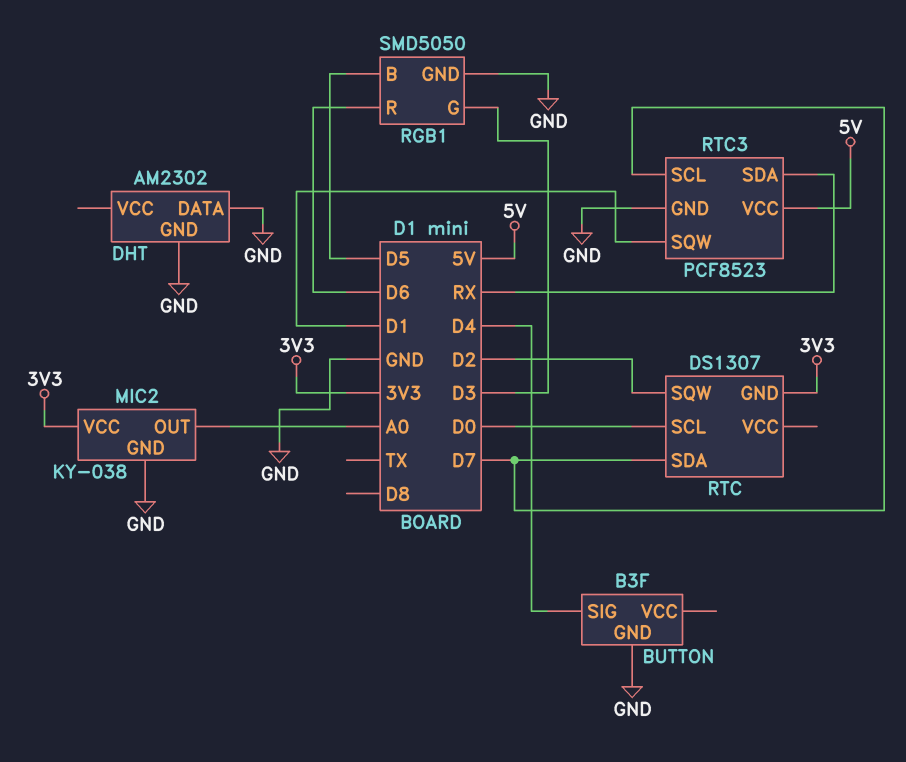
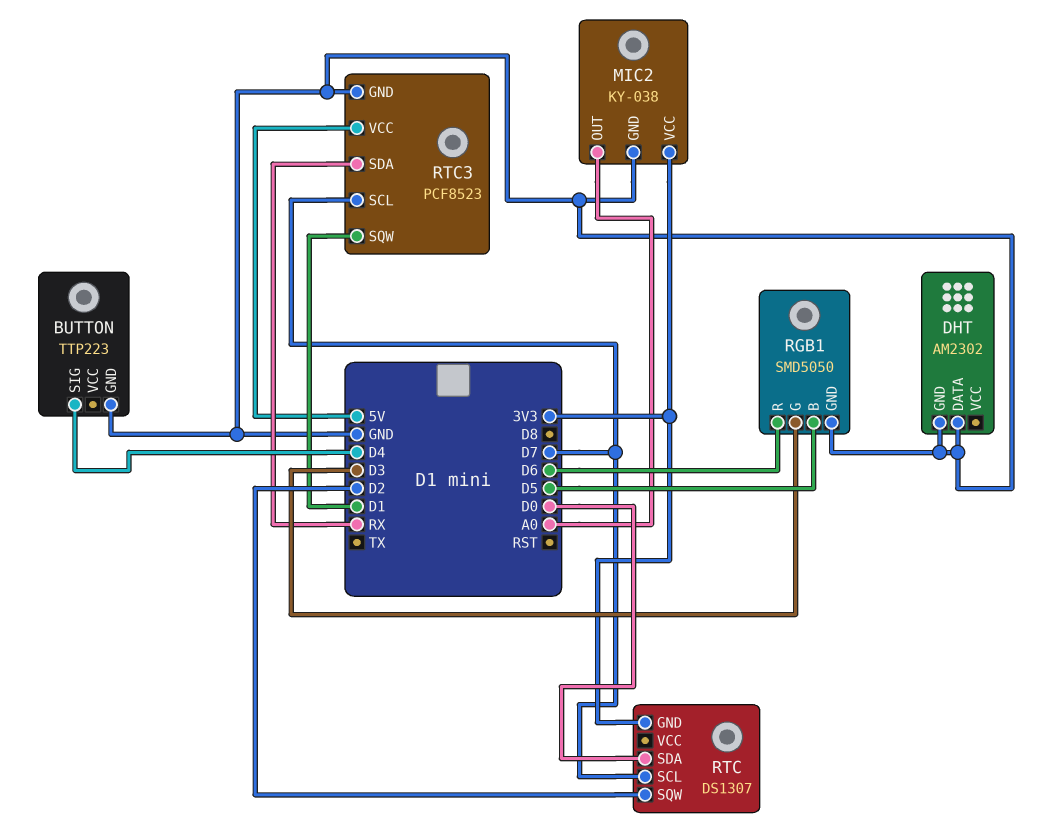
BUTTON: B3F -> TTP223
RTC pin SCL: D0 -> D7
RTC pin SDA: D7 -> D0

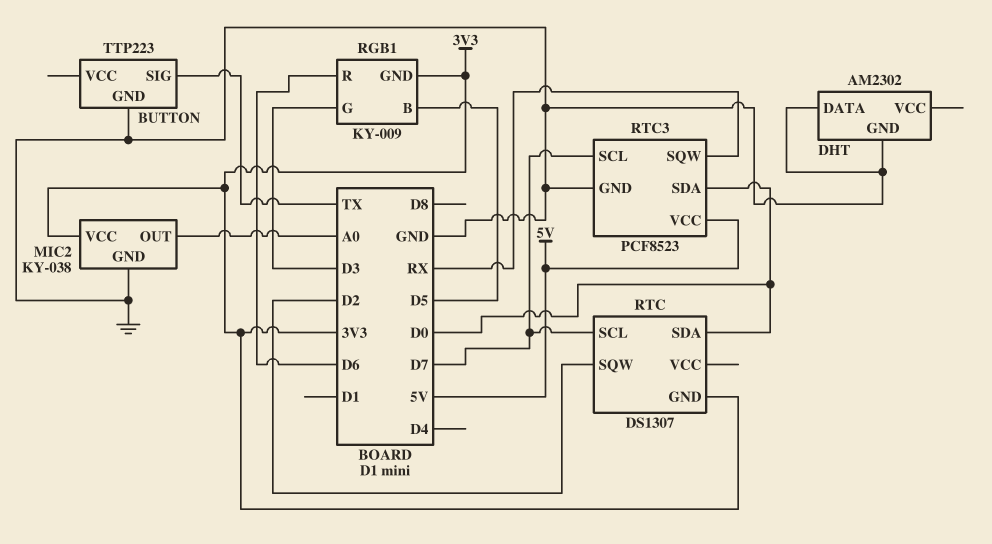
BUTTON pin SIG: D4 -> TX
RGB1: SMD5050 -> KY-009
RGB1 pin GND: GND -> 3V3
RTC3 pin SDA: RX -> D0
RTC3 pin SQW: D1 -> RX

